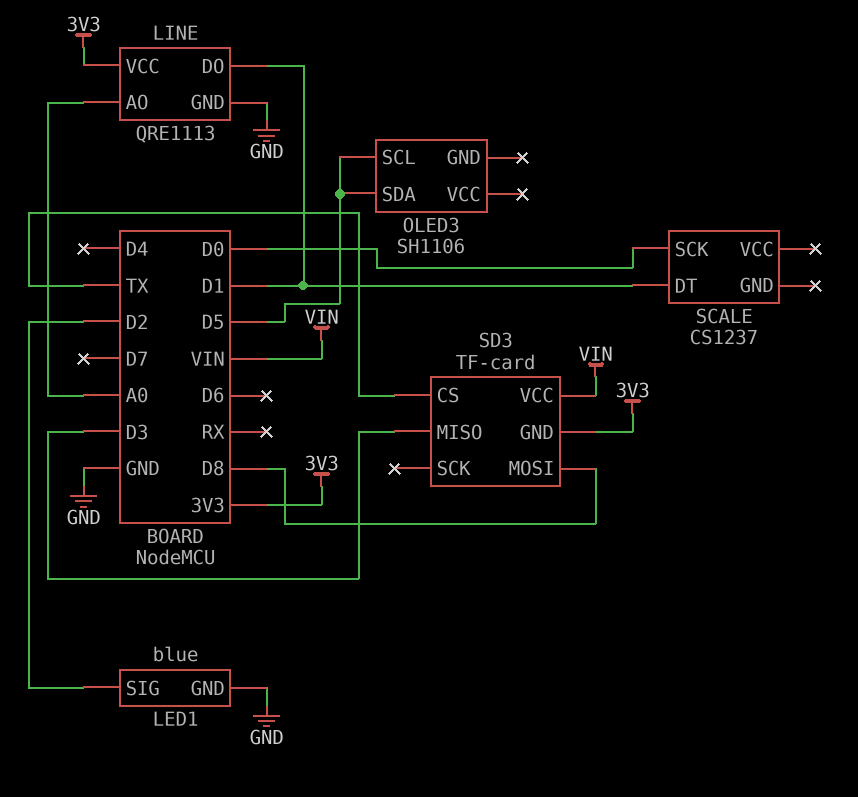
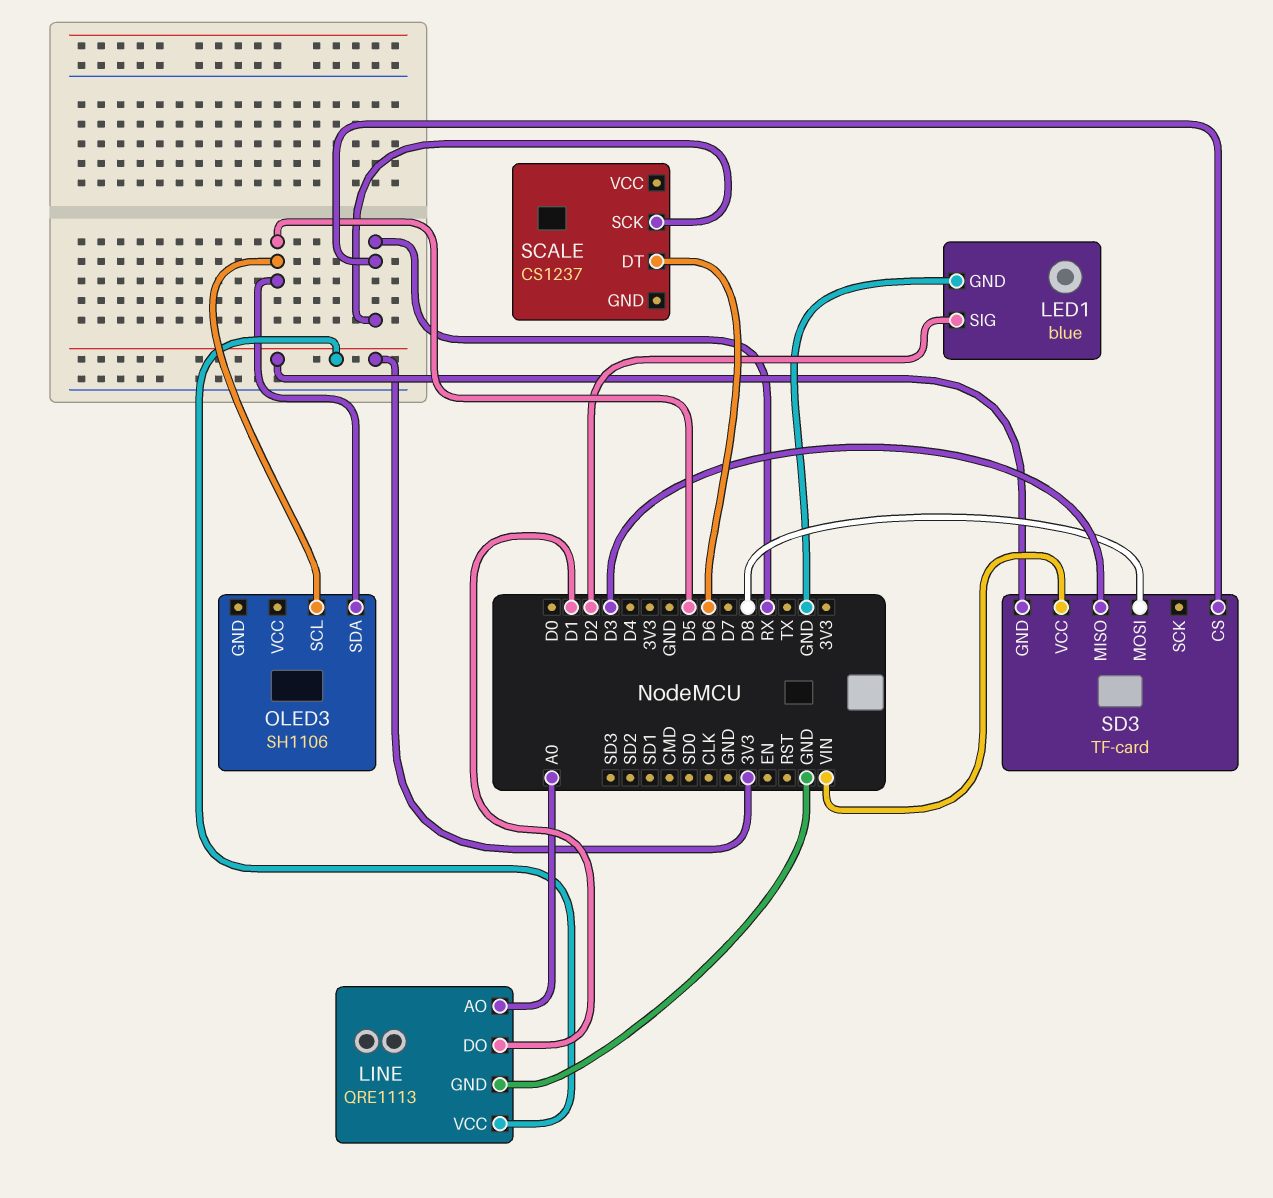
SCALE pin DT: D1 -> D6
SCALE pin SCK: D0 -> RX
SD3 pin CS: TX -> RX

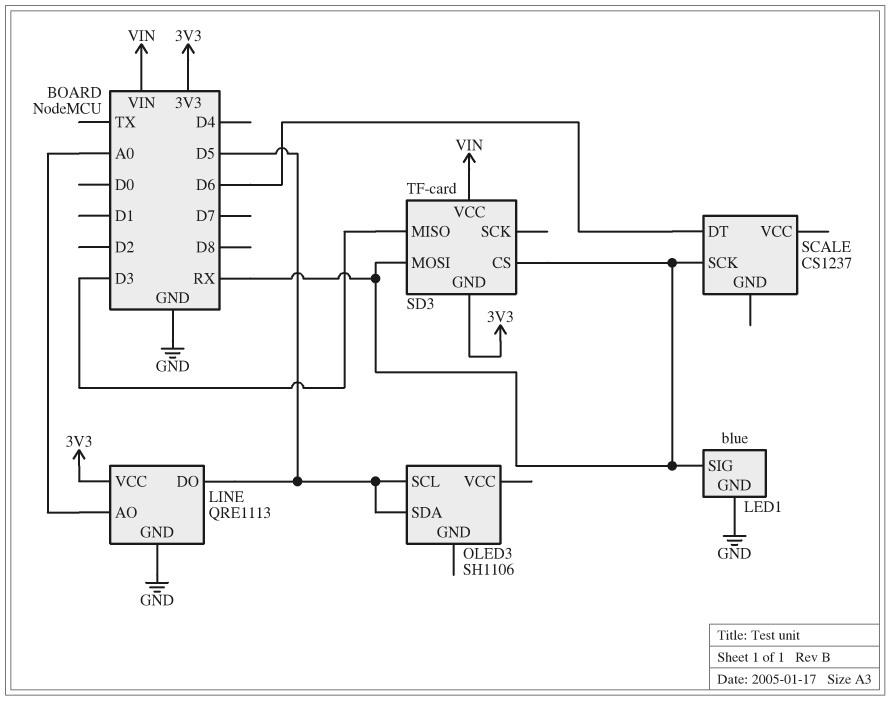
LED1 pin SIG: D2 -> RX
LINE pin DO: D1 -> D5
SD3 pin MOSI: D8 -> RX

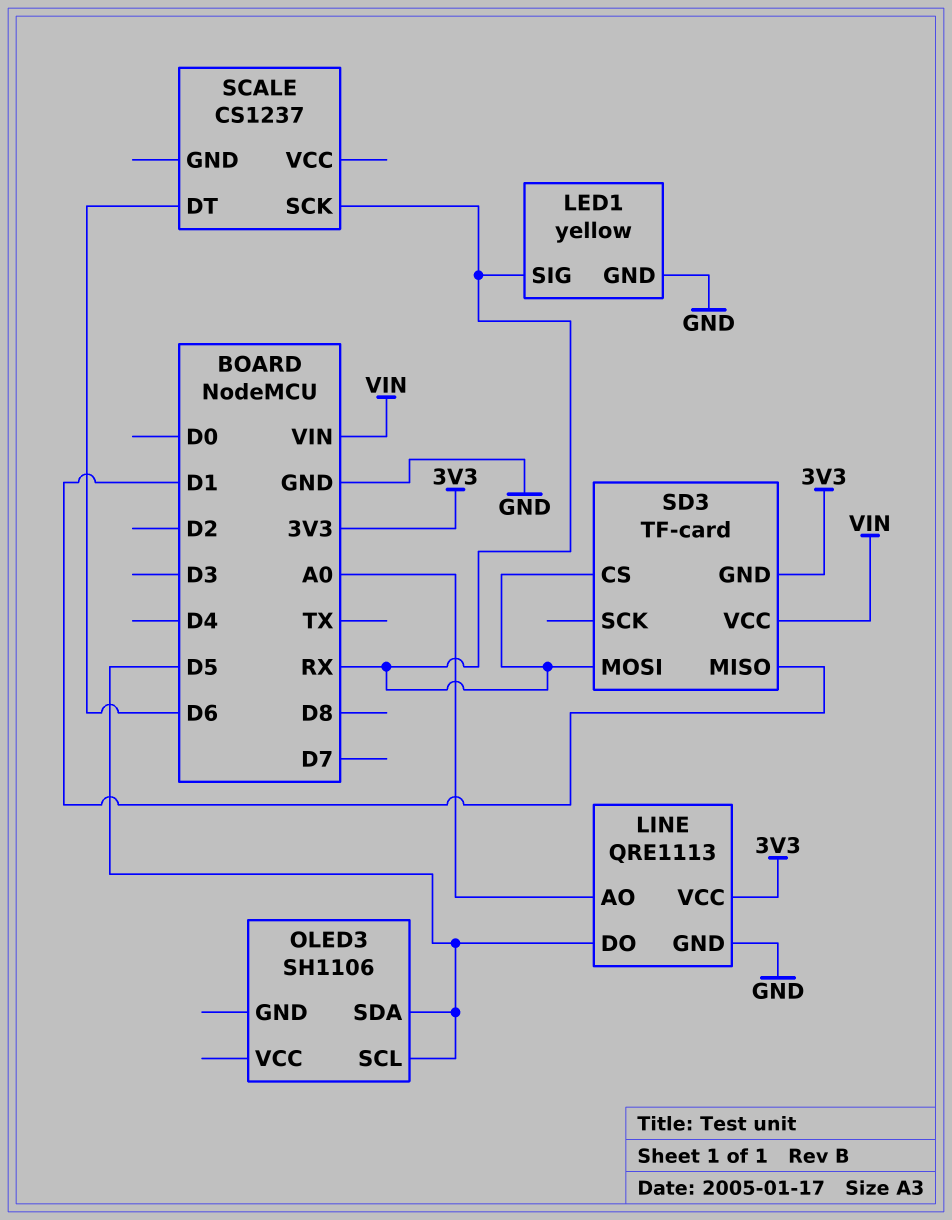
LED1: blue -> yellow
SD3 pin MISO: D3 -> D1

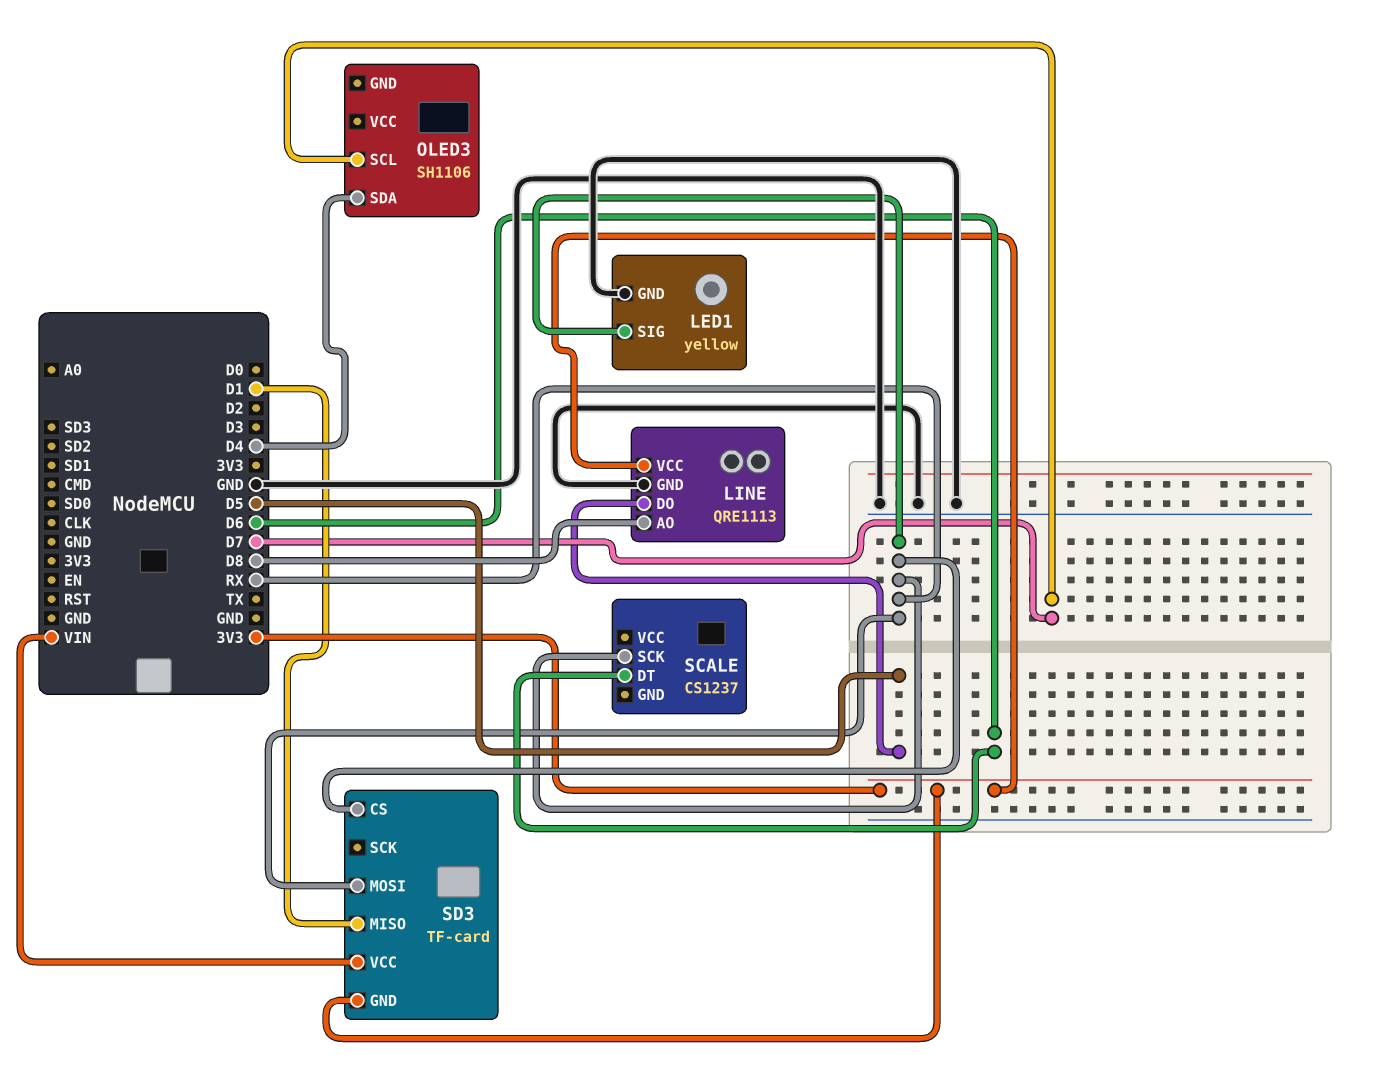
LINE pin AO: A0 -> D8
OLED3 pin SCL: D5 -> D7
OLED3 pin SDA: D5 -> D4

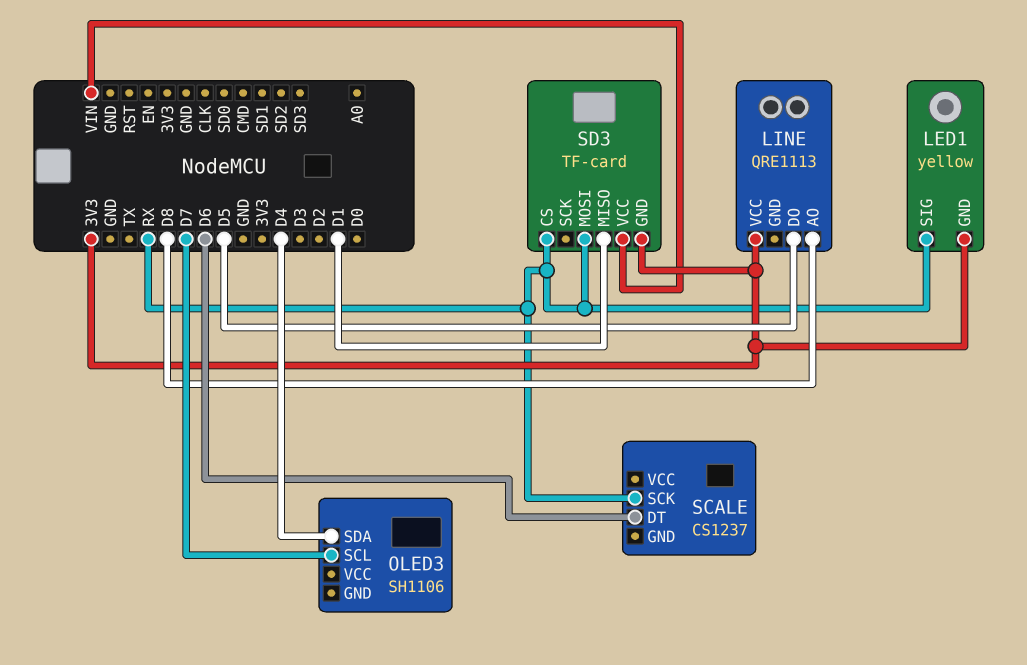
LED1 pin GND: GND -> 3V3
LINE pin GND: GND -> none

